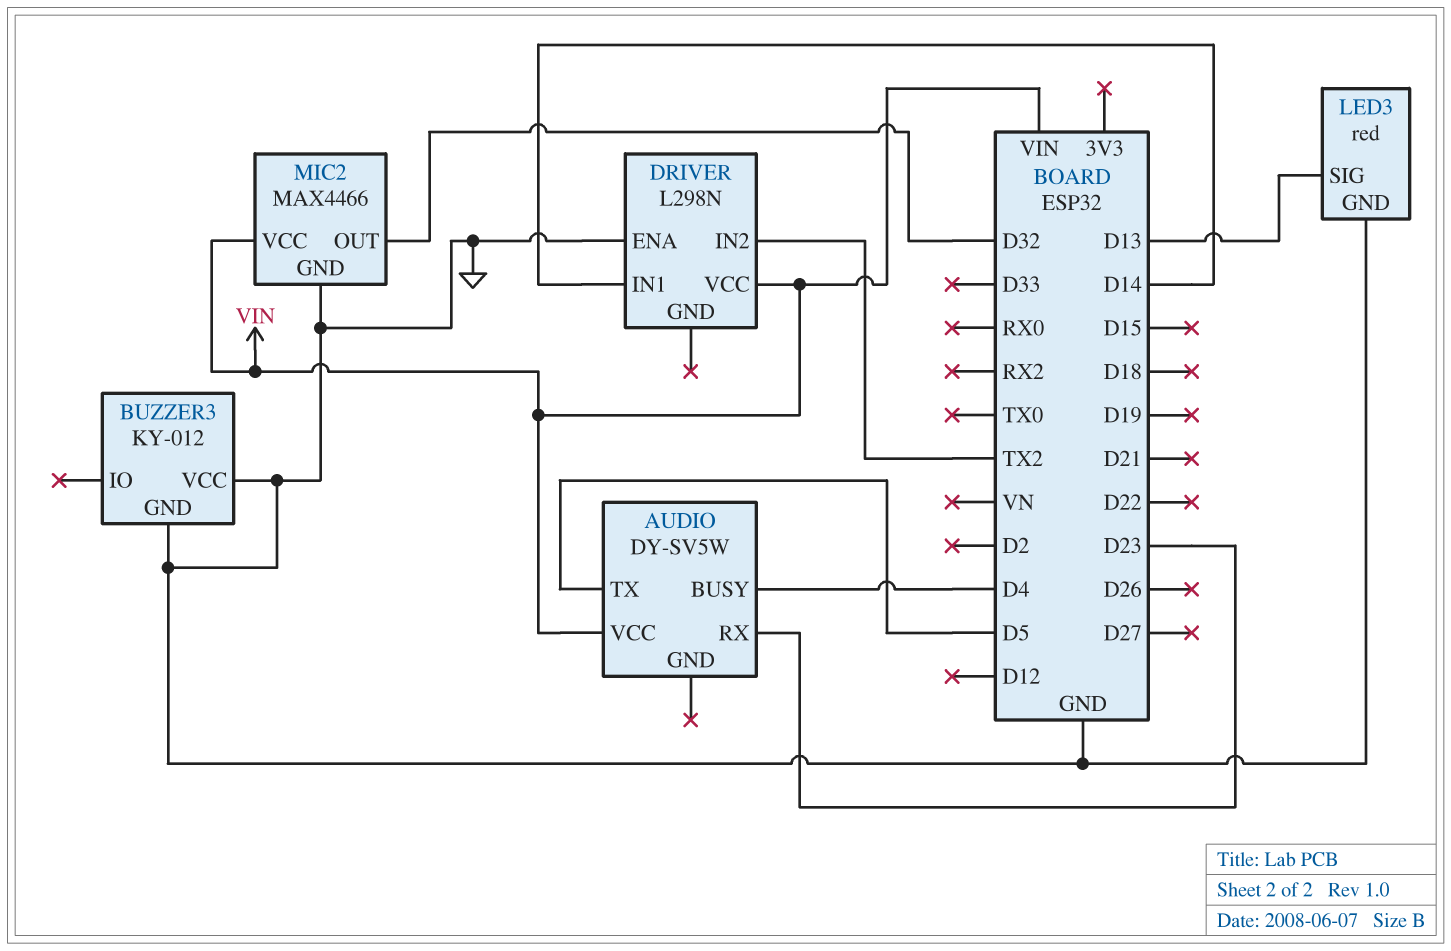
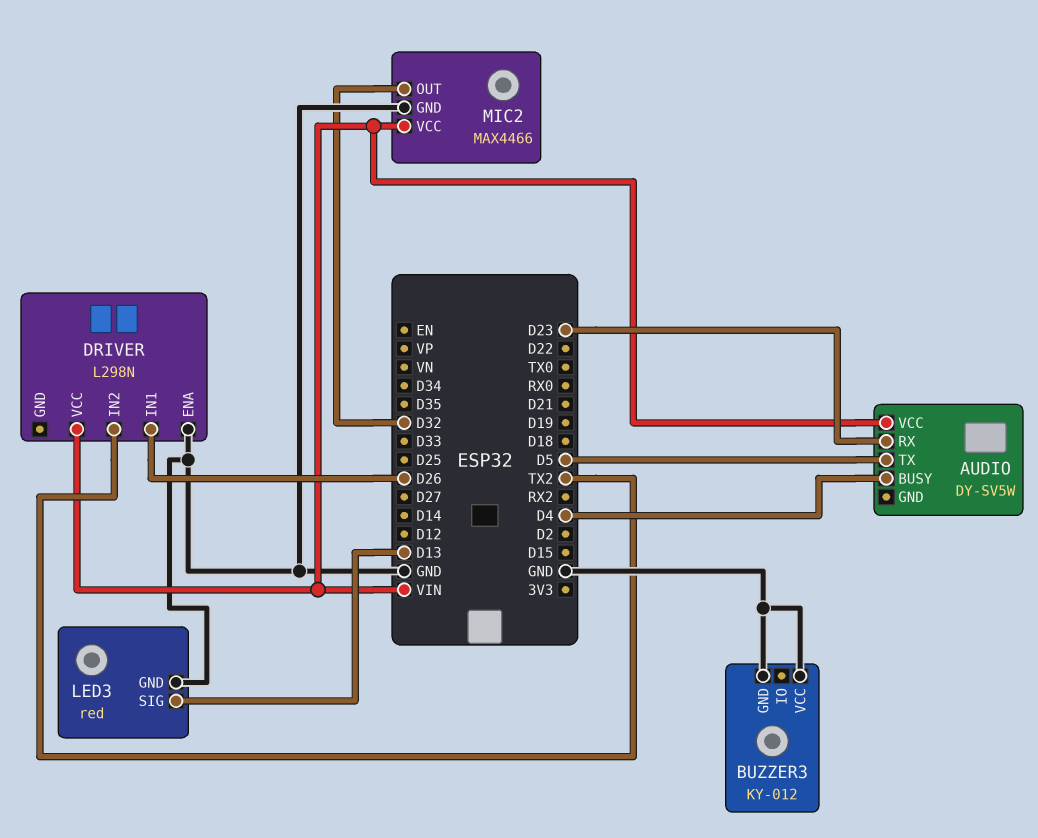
DRIVER pin IN1: D14 -> D26

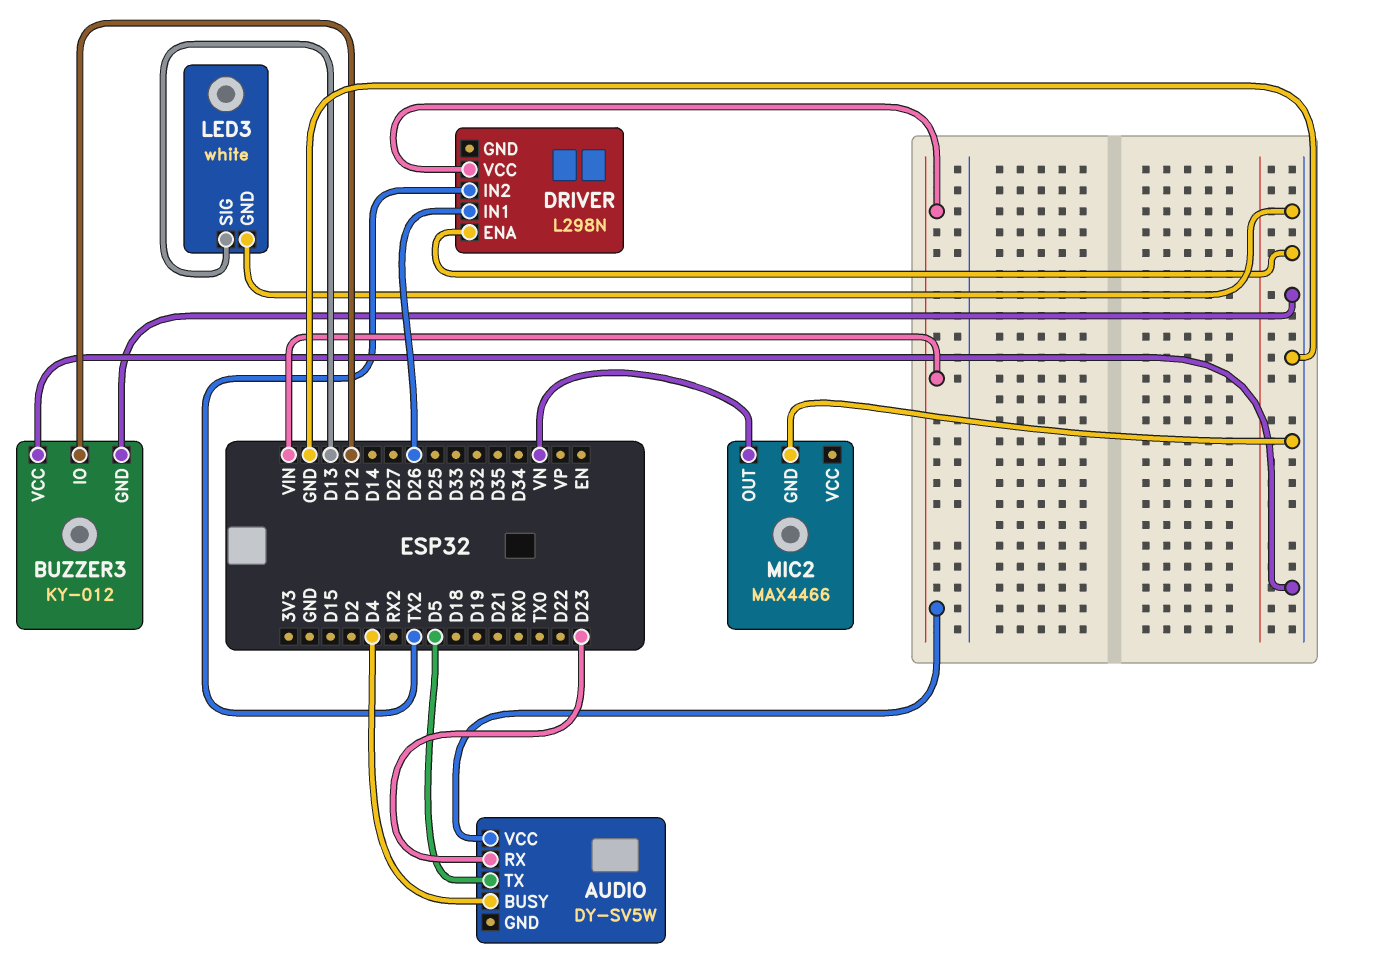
BUZZER3 pin IO: none -> D12
LED3: red -> white
MIC2 pin OUT: D32 -> VN
MIC2 pin VCC: VIN -> none

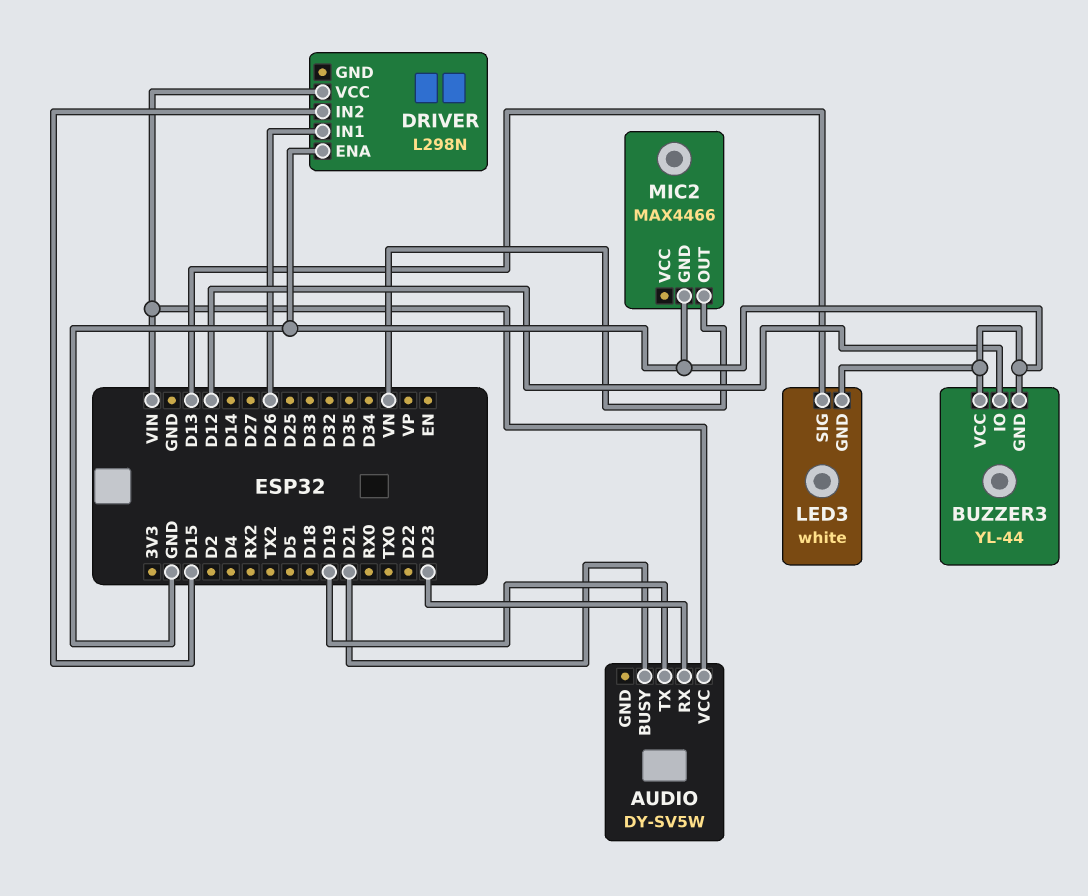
AUDIO pin BUSY: D4 -> D21
AUDIO pin TX: D5 -> D19
BUZZER3: KY-012 -> YL-44
DRIVER pin IN2: TX2 -> D15

